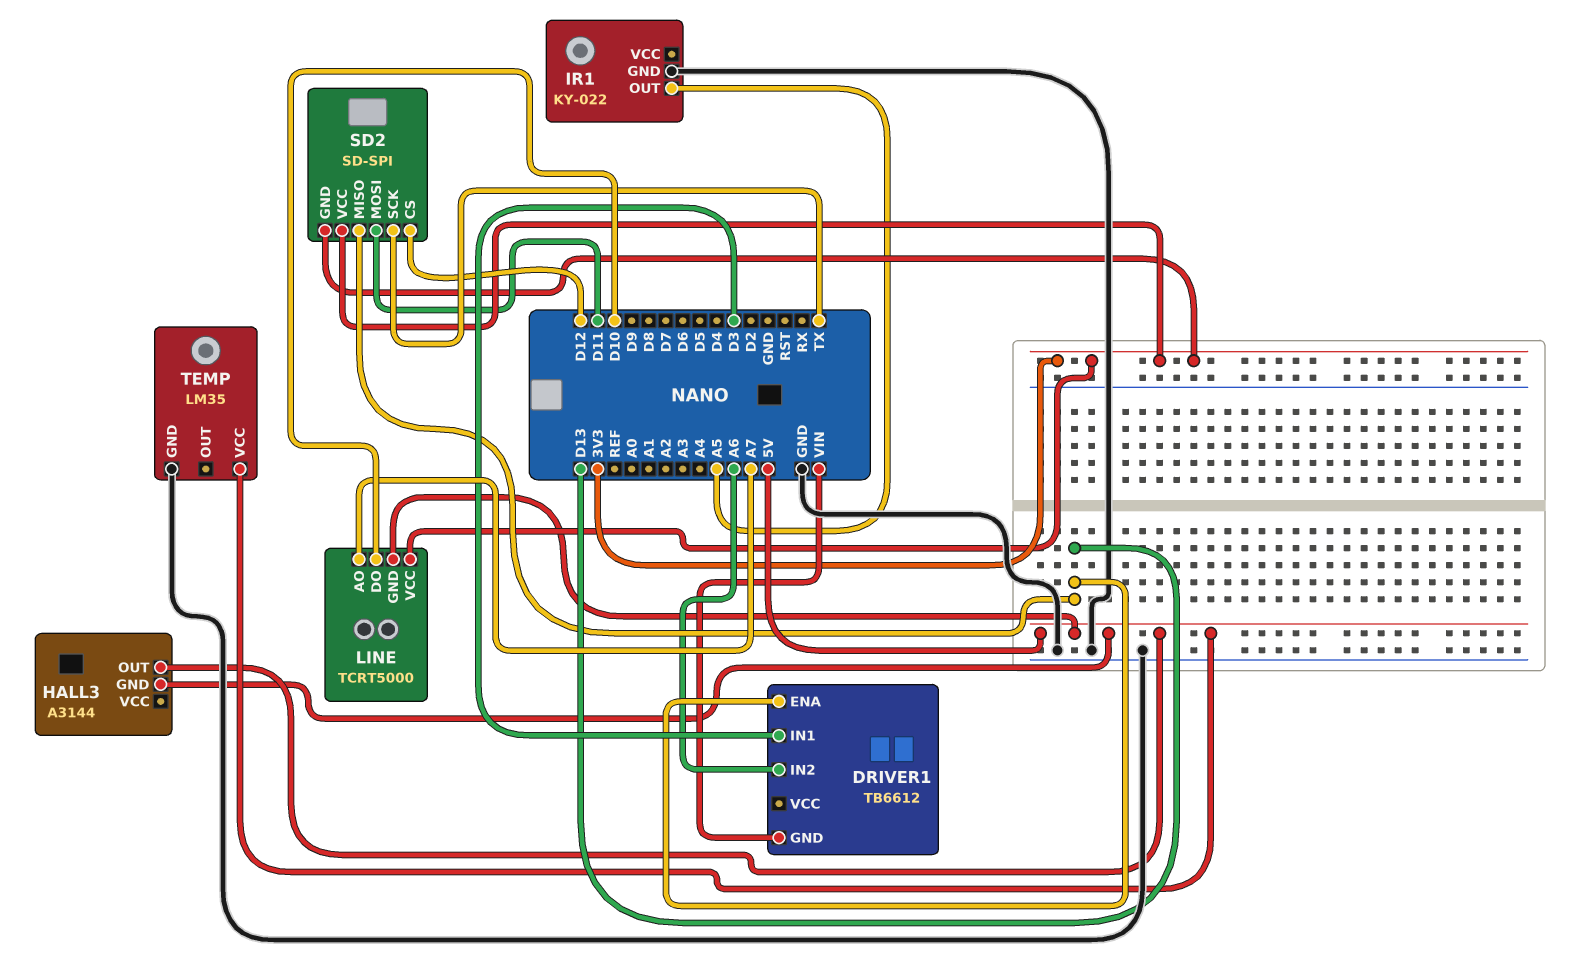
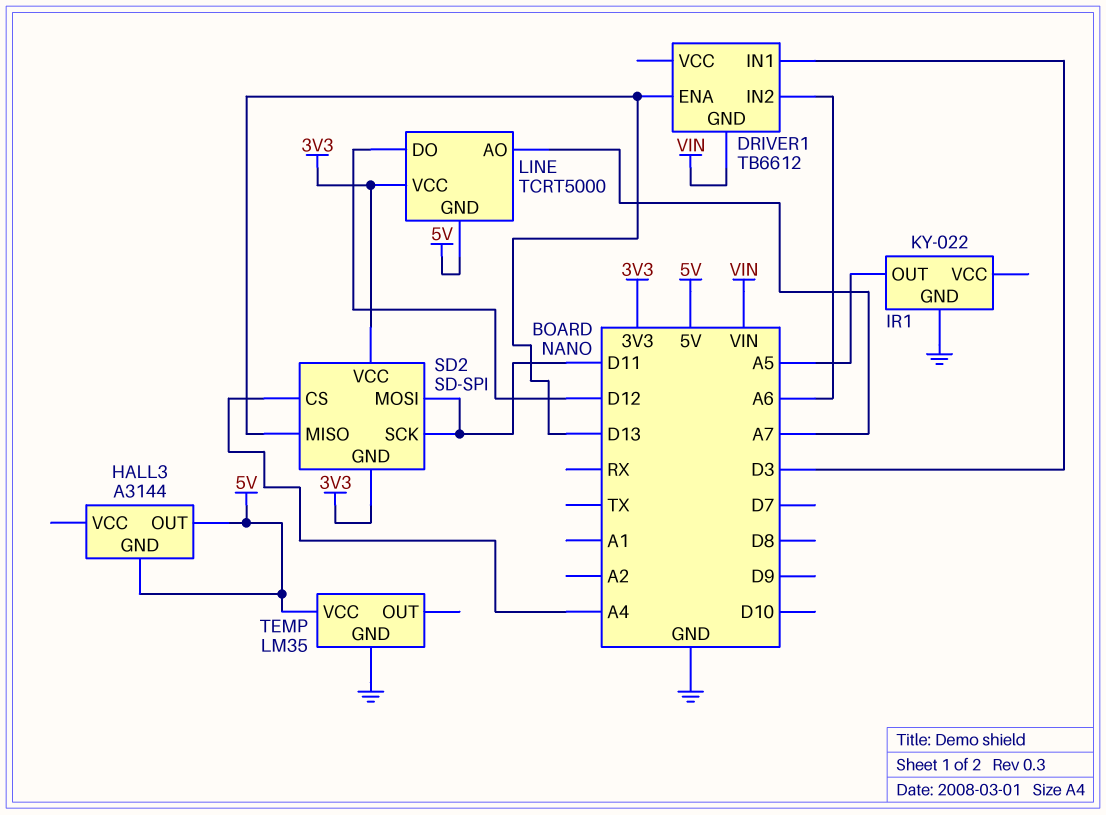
LINE pin DO: D10 -> D12
SD2 pin CS: D12 -> A4
SD2 pin SCK: TX -> D11

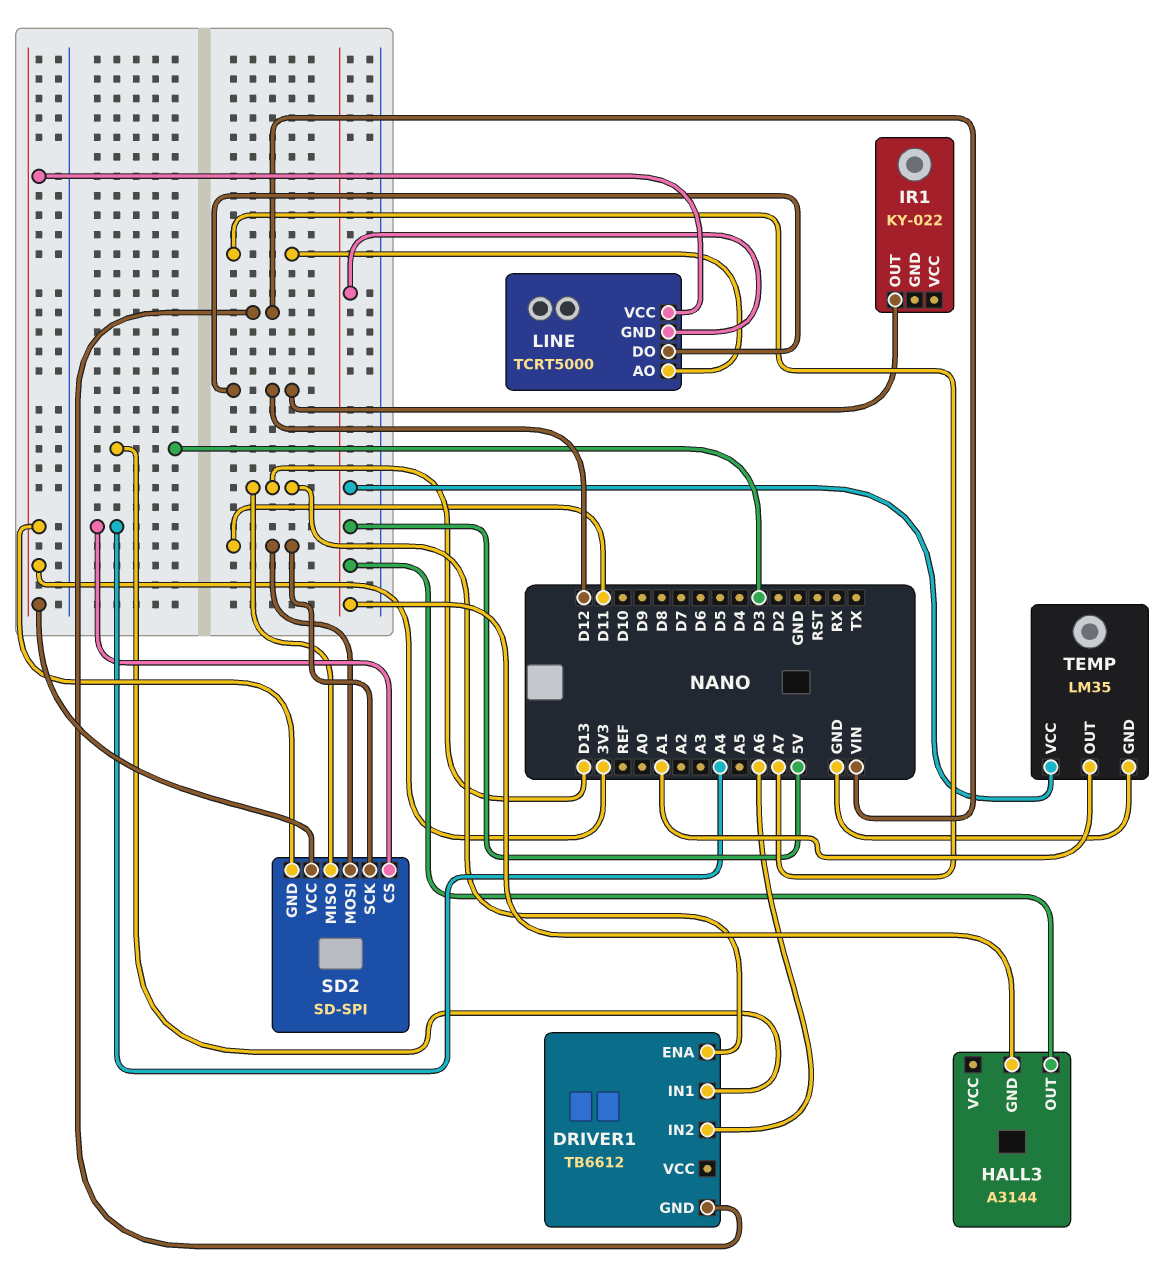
IR1 pin GND: GND -> none
IR1 pin OUT: A5 -> D12
TEMP pin OUT: none -> A1

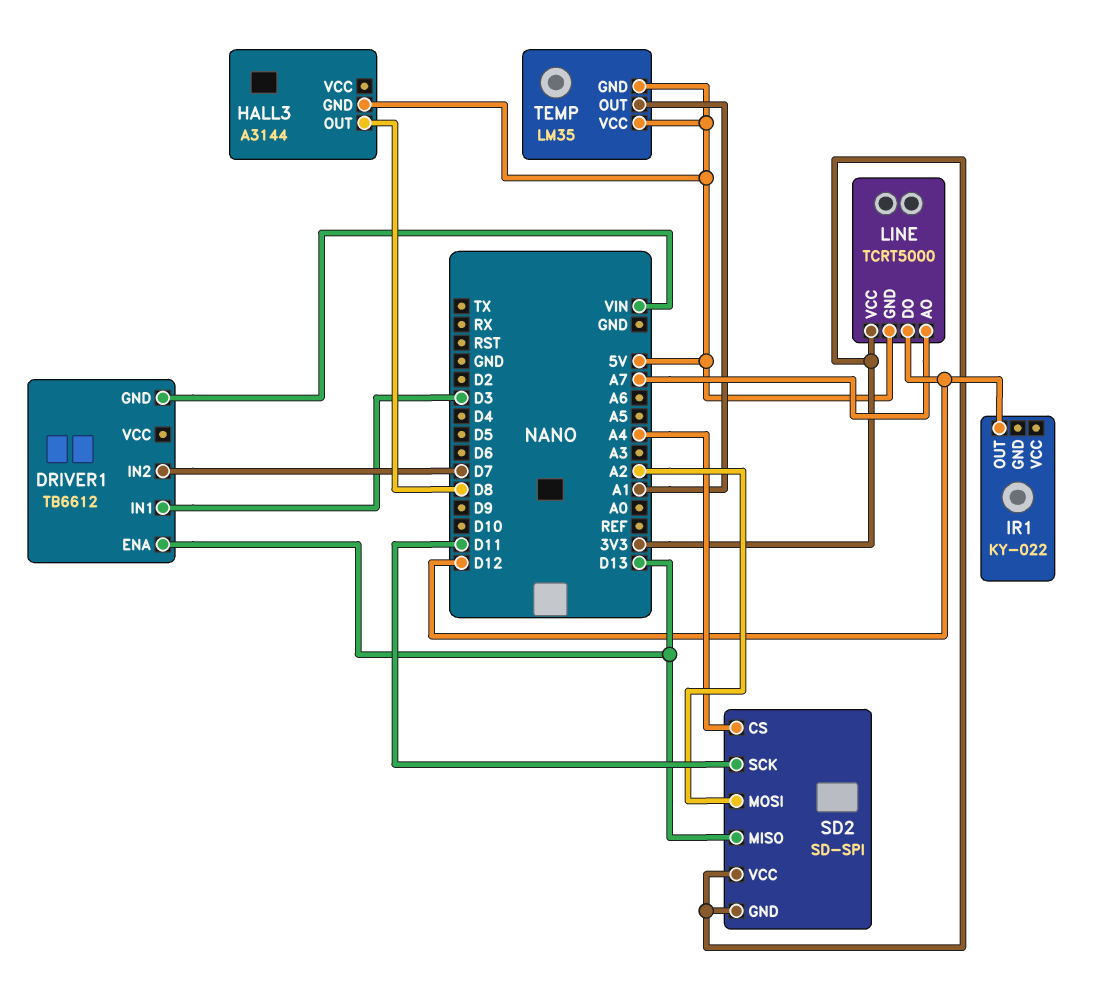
DRIVER1 pin IN2: A6 -> D7
HALL3 pin OUT: 5V -> D8
SD2 pin MOSI: D11 -> A2
TEMP pin GND: GND -> 5V

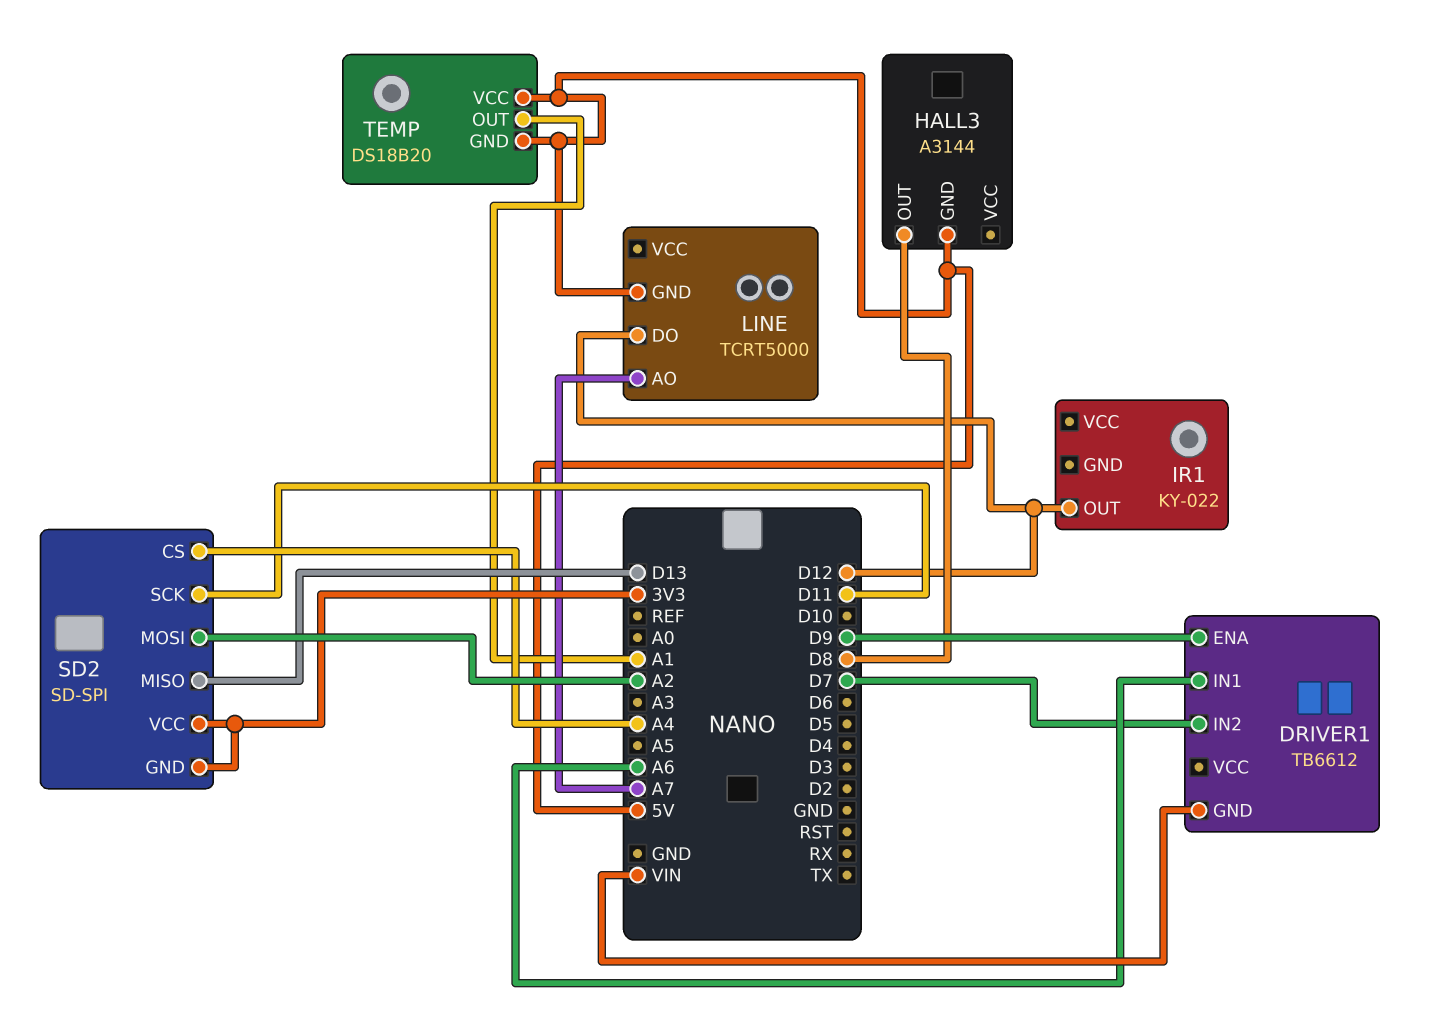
DRIVER1 pin ENA: D13 -> D9
DRIVER1 pin IN1: D3 -> A6
LINE pin VCC: 3V3 -> none
TEMP: LM35 -> DS18B20

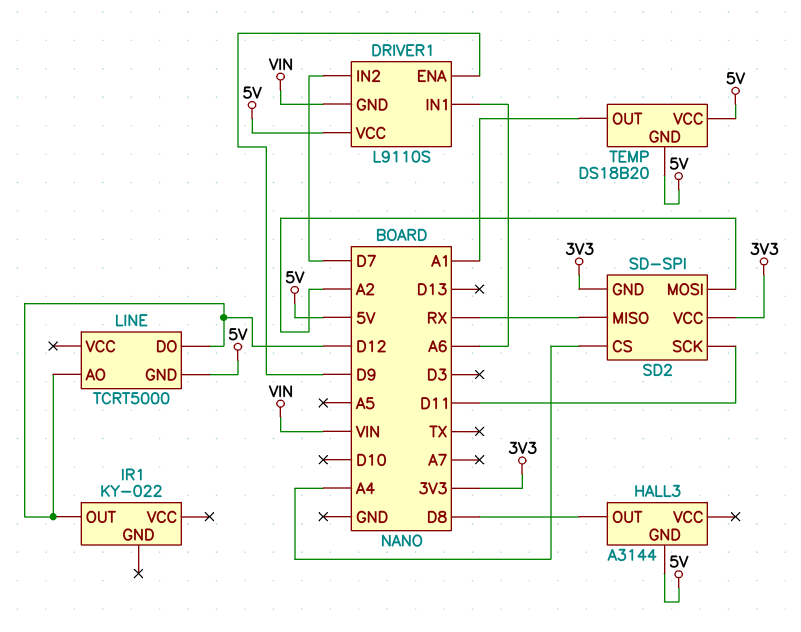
DRIVER1: TB6612 -> L9110S
DRIVER1 pin VCC: none -> 5V
LINE pin AO: A7 -> D12
SD2 pin MISO: D13 -> RX

